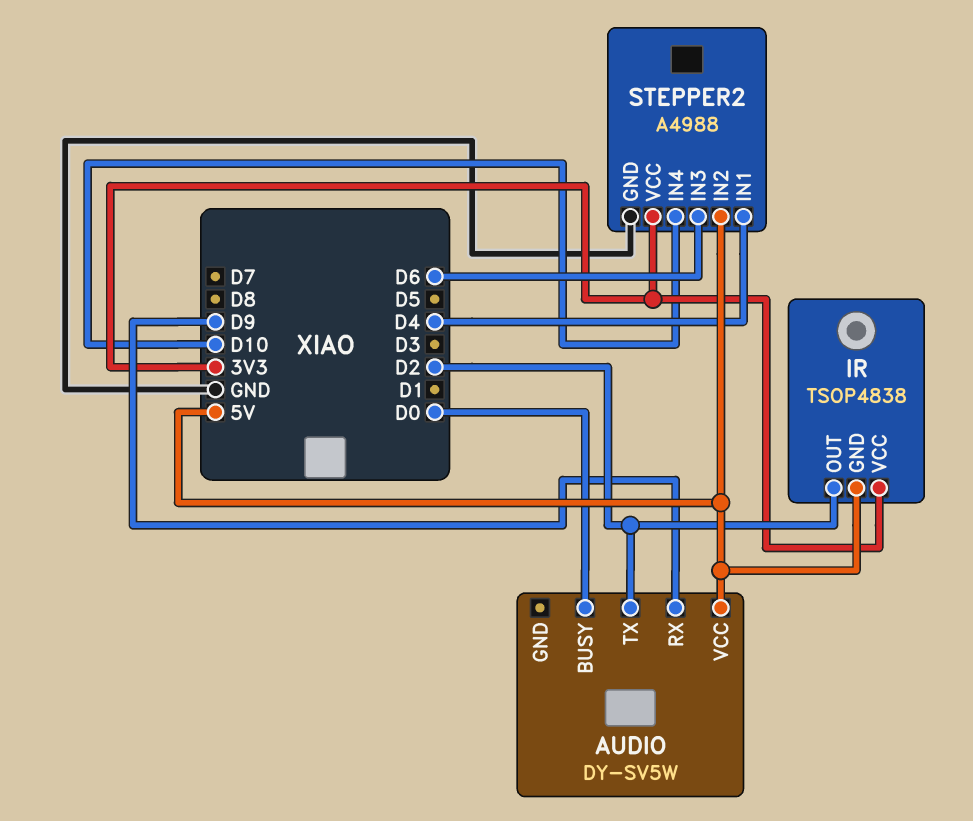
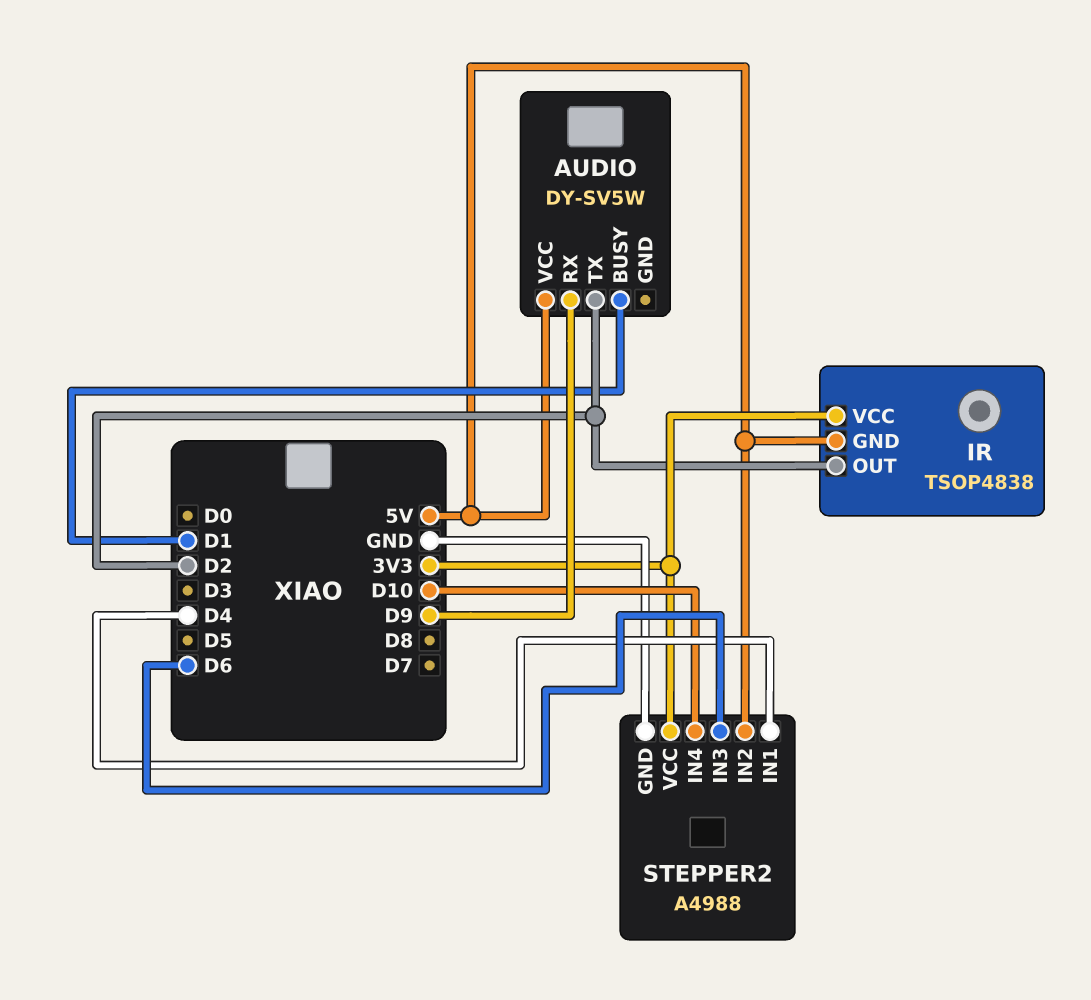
AUDIO pin BUSY: D0 -> D1

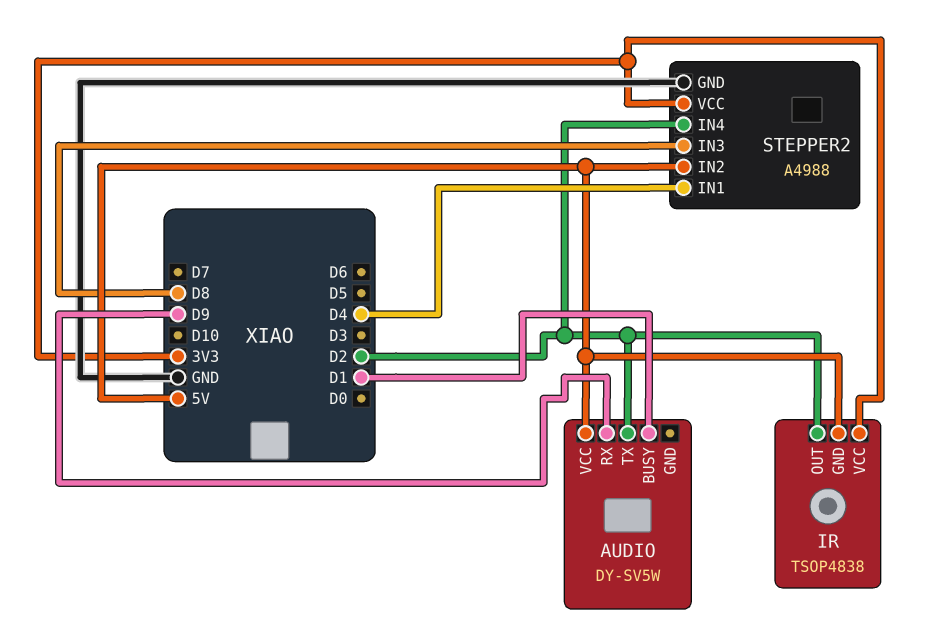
STEPPER2 pin IN3: D6 -> D8
STEPPER2 pin IN4: D10 -> D2

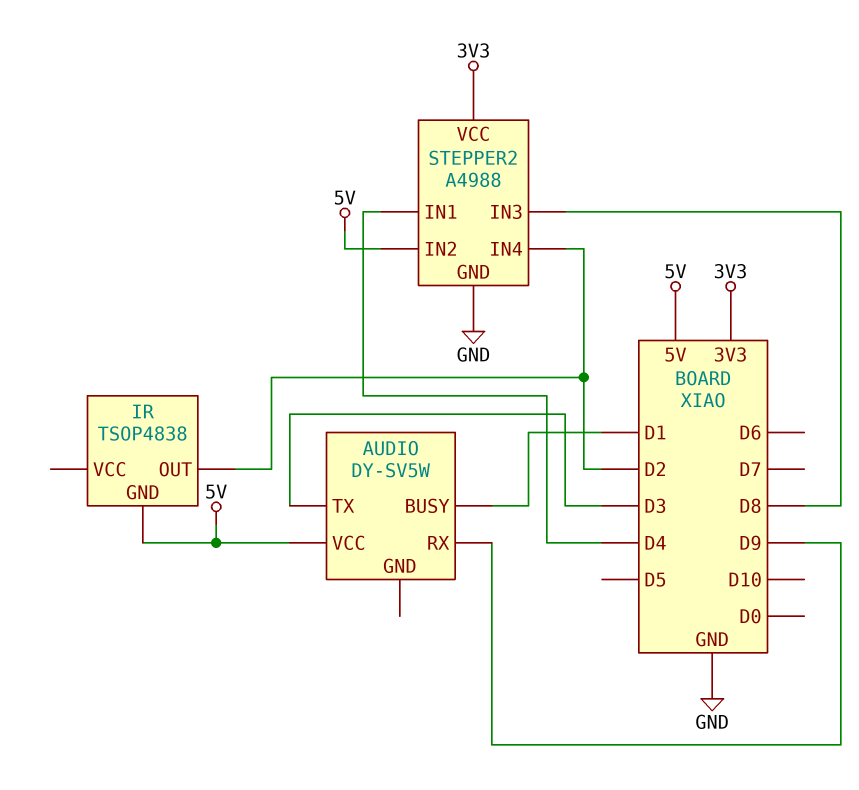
AUDIO pin TX: D2 -> D3
IR pin VCC: 3V3 -> none

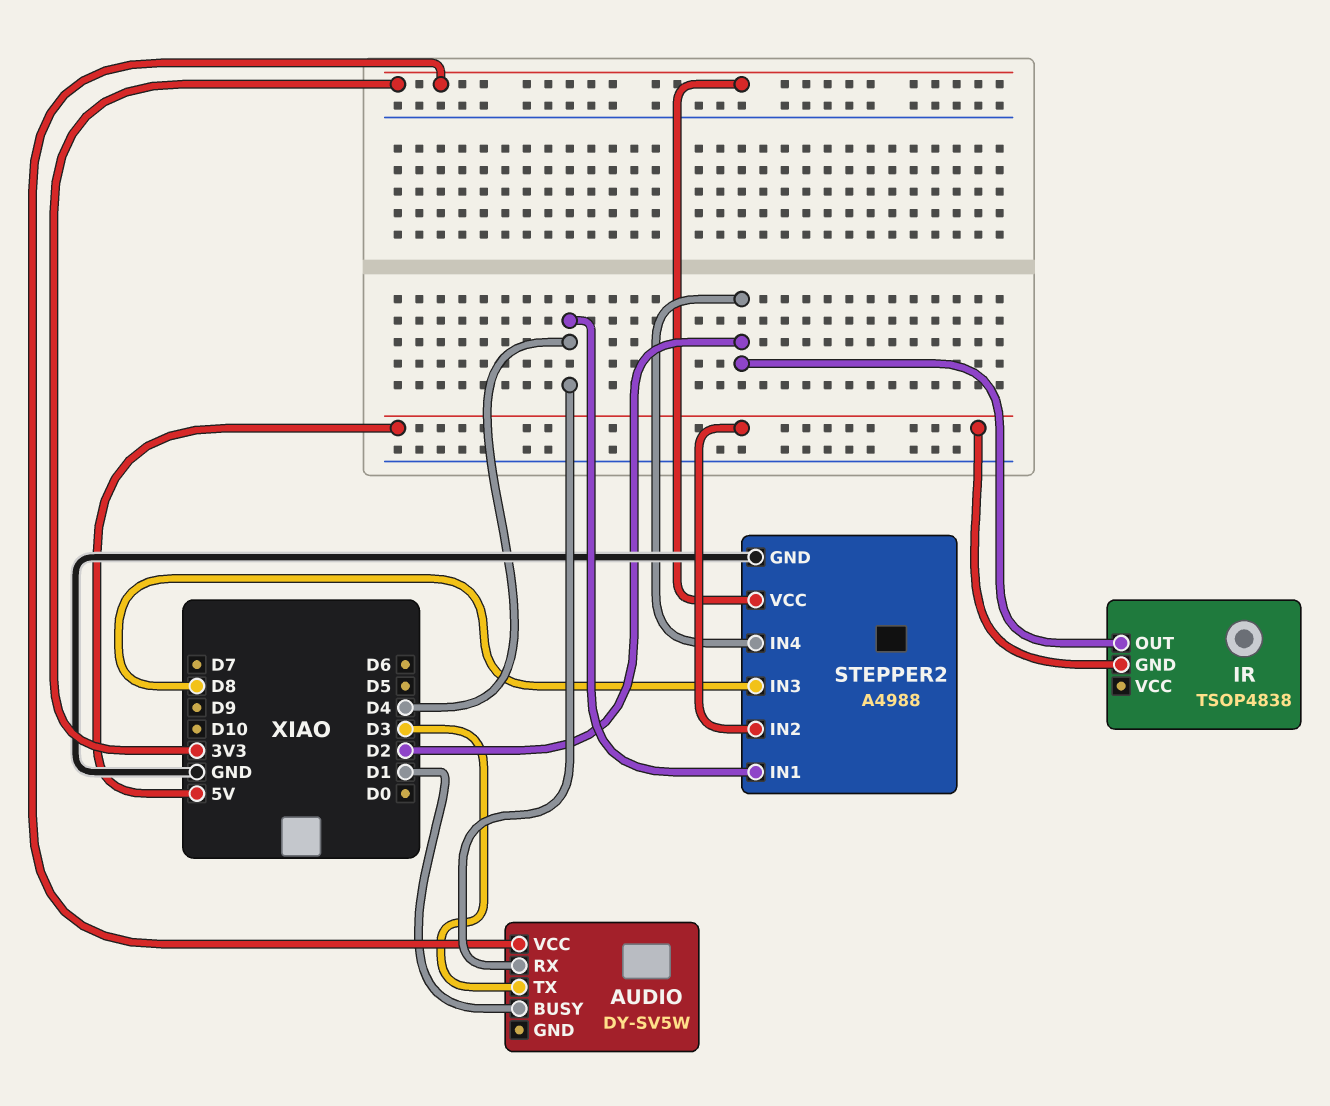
AUDIO pin RX: D9 -> D4
AUDIO pin VCC: 5V -> 3V3

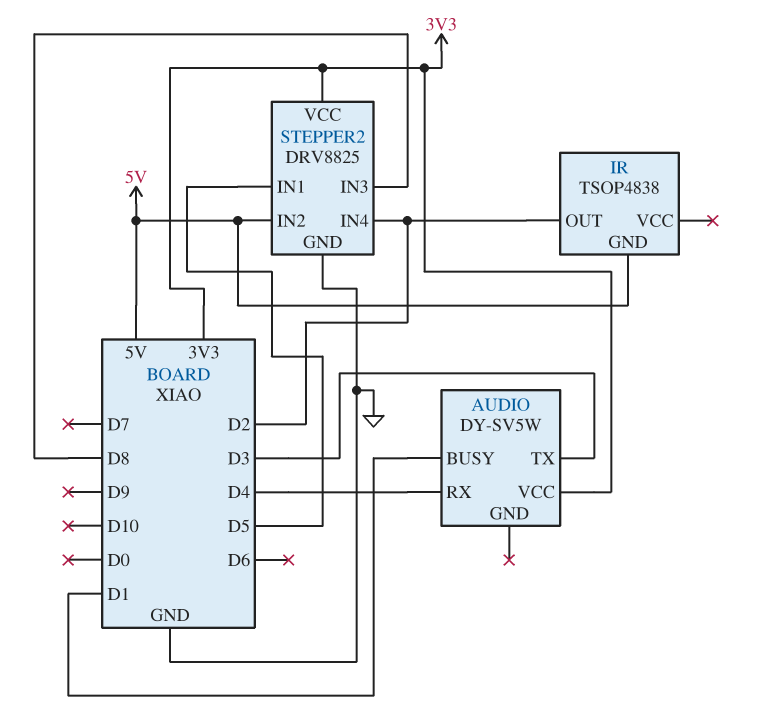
STEPPER2: A4988 -> DRV8825
STEPPER2 pin IN1: D4 -> D5

